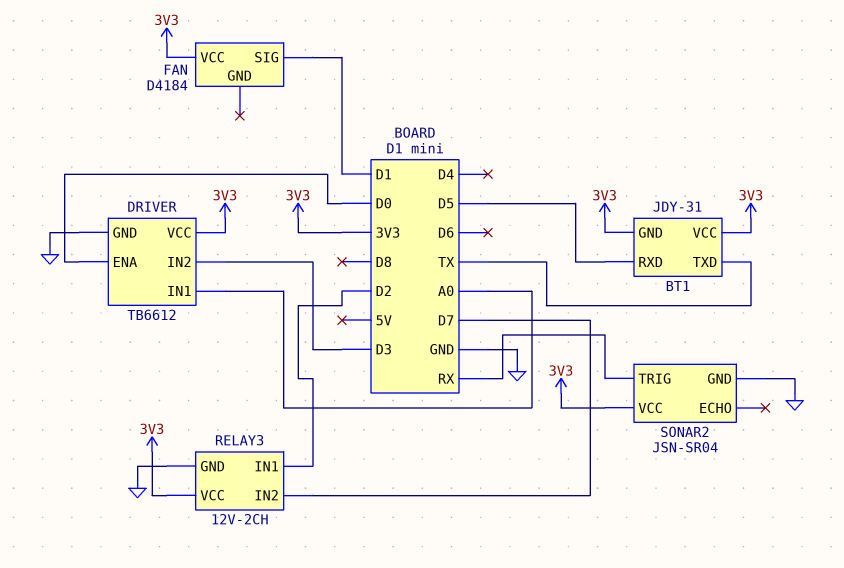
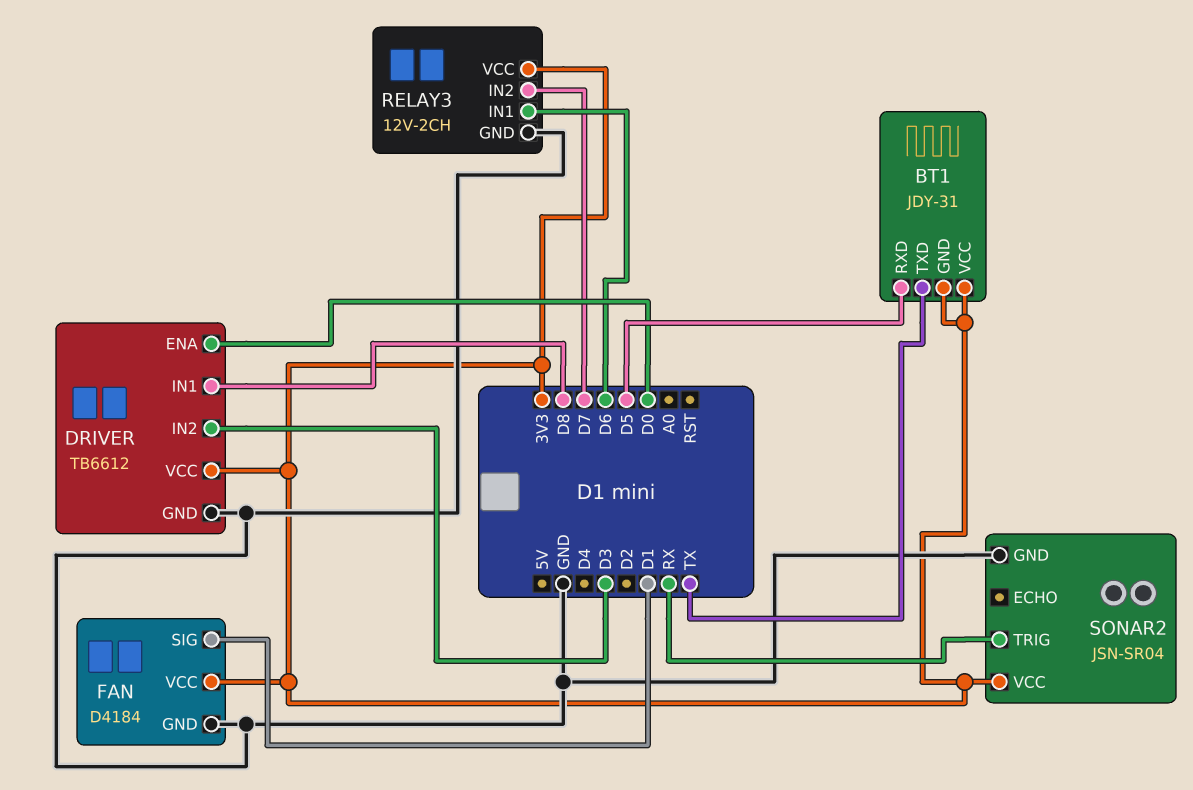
DRIVER pin IN1: A0 -> D8
FAN pin GND: none -> GND
RELAY3 pin IN1: D2 -> D6

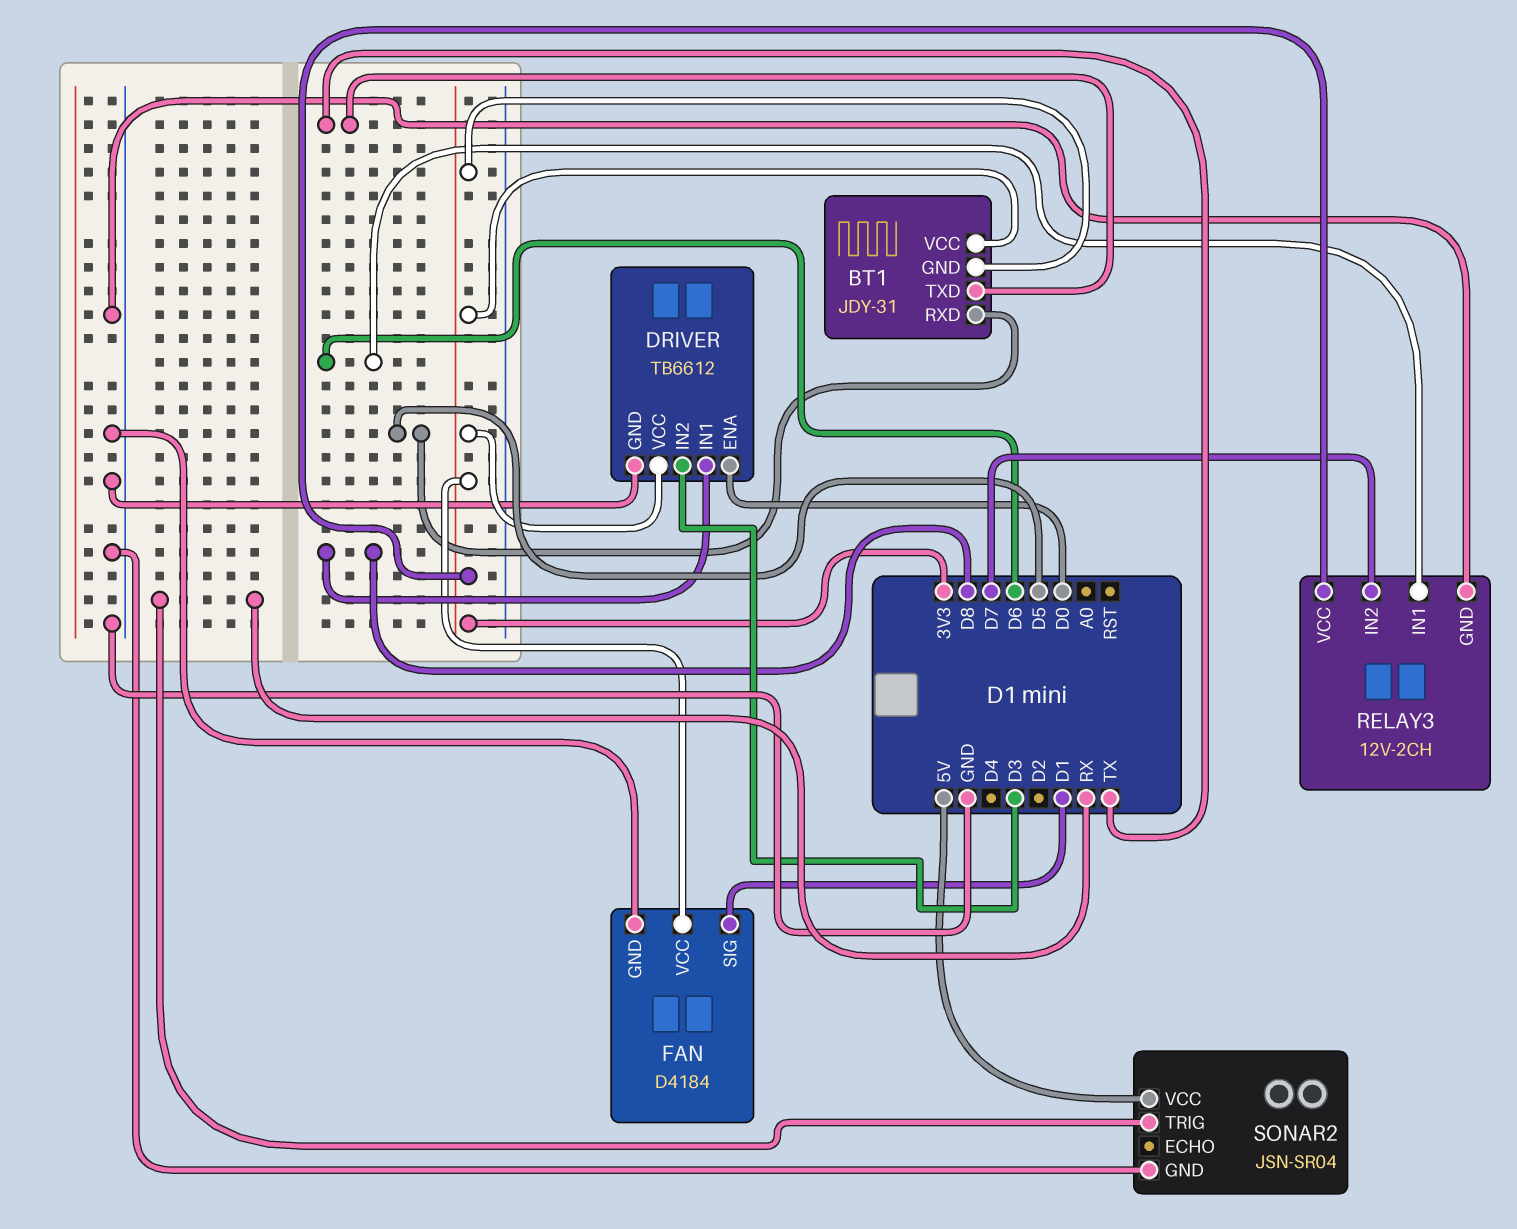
SONAR2 pin VCC: 3V3 -> 5V

